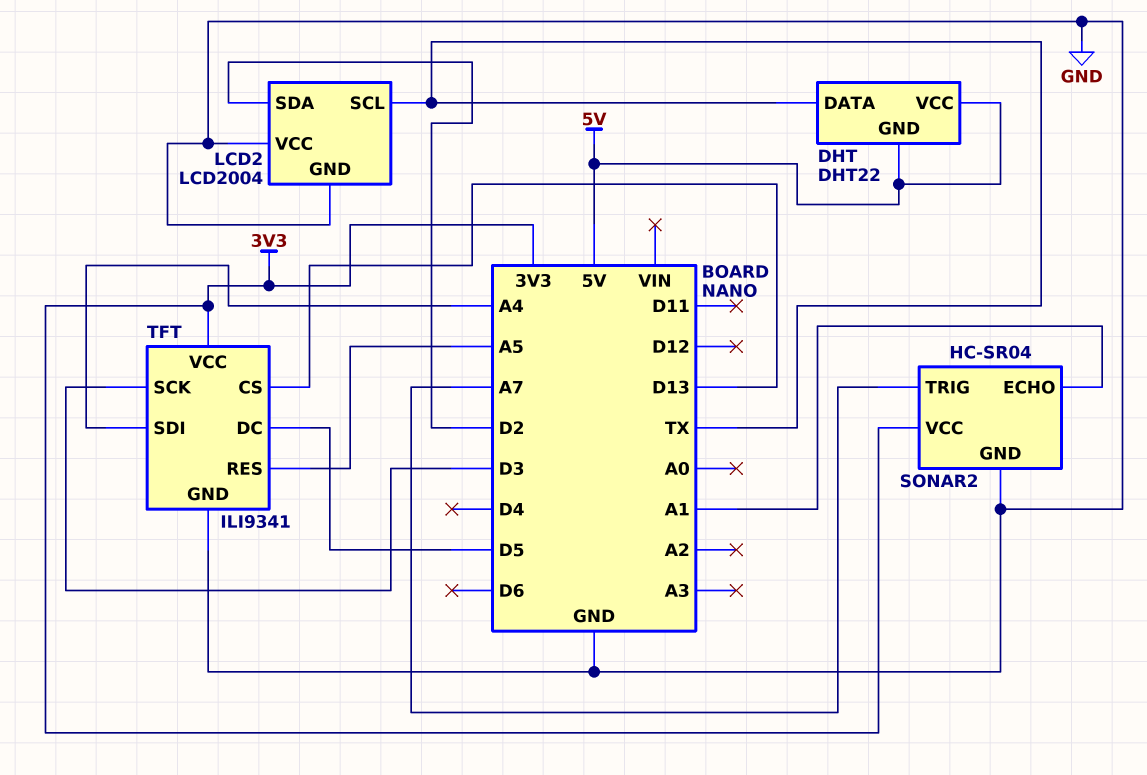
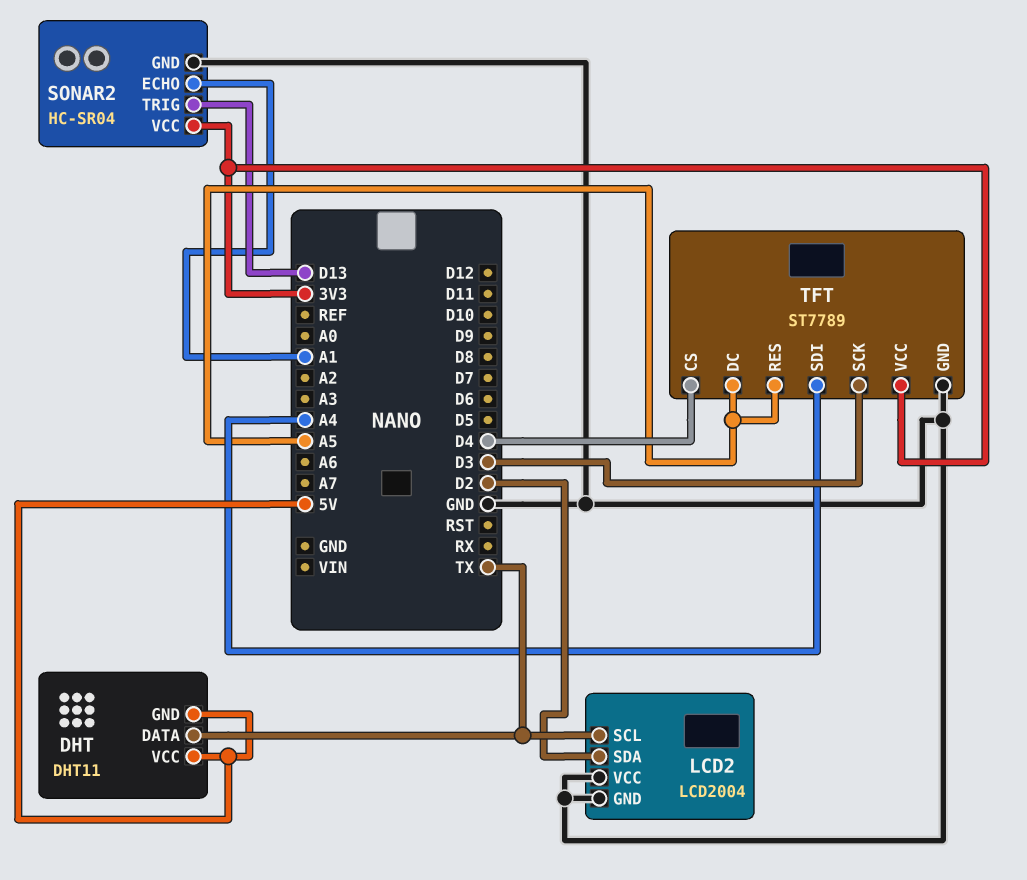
DHT: DHT22 -> DHT11
SONAR2 pin TRIG: A7 -> D13
TFT: ILI9341 -> ST7789
TFT pin CS: D13 -> D4
TFT pin DC: D5 -> A5

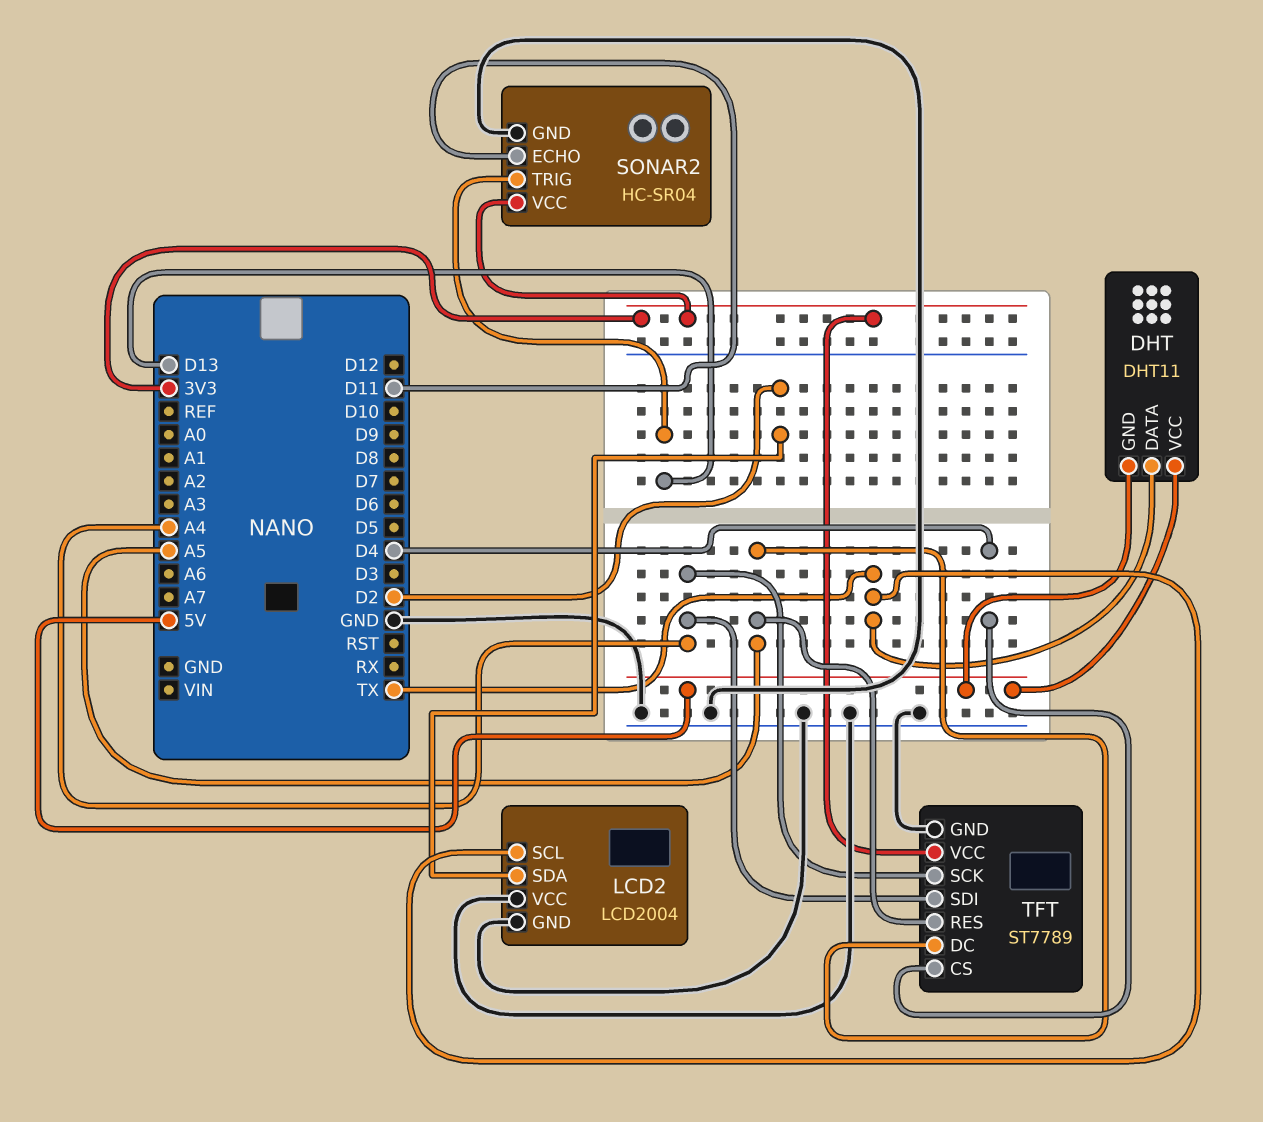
SONAR2 pin ECHO: A1 -> D11
TFT pin SCK: D3 -> A4

